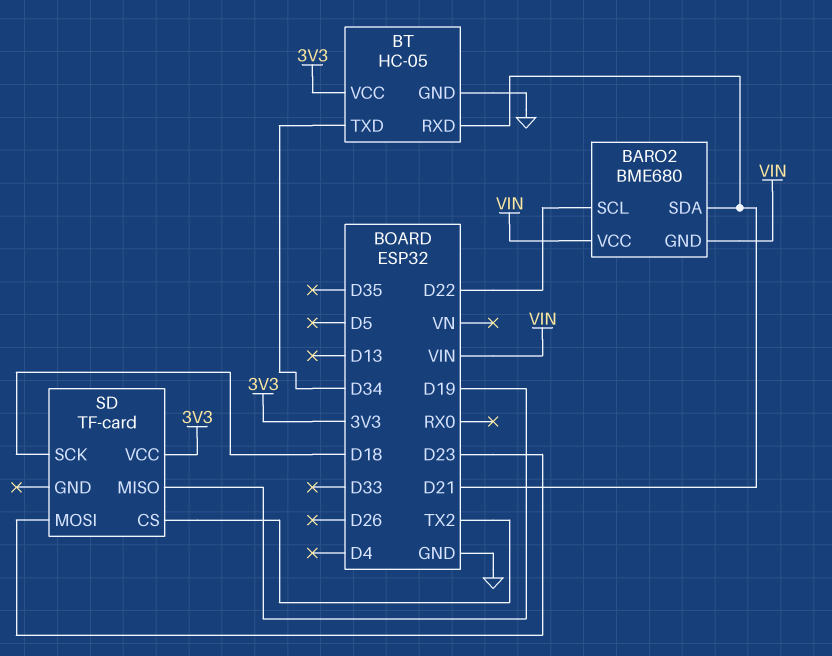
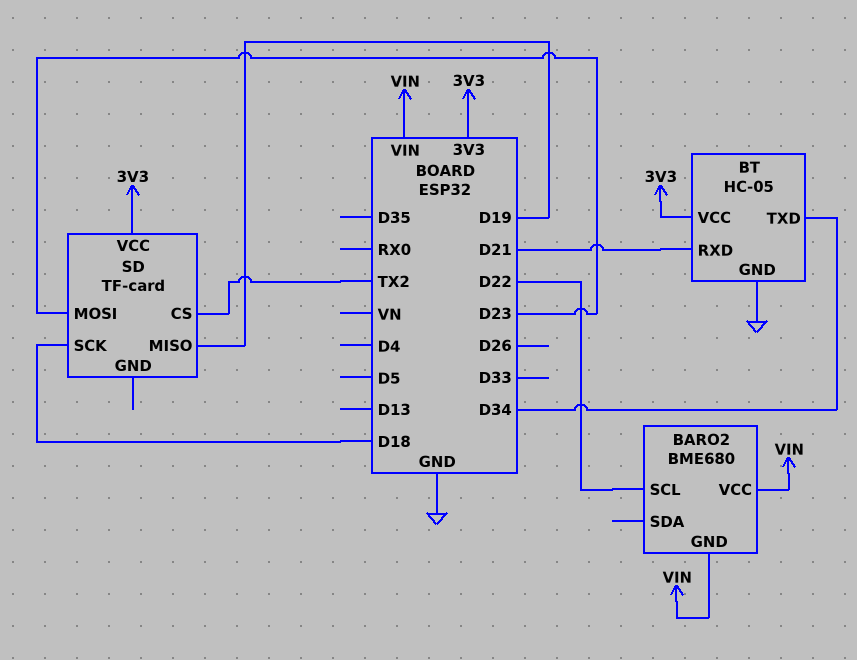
BARO2 pin SDA: D21 -> none

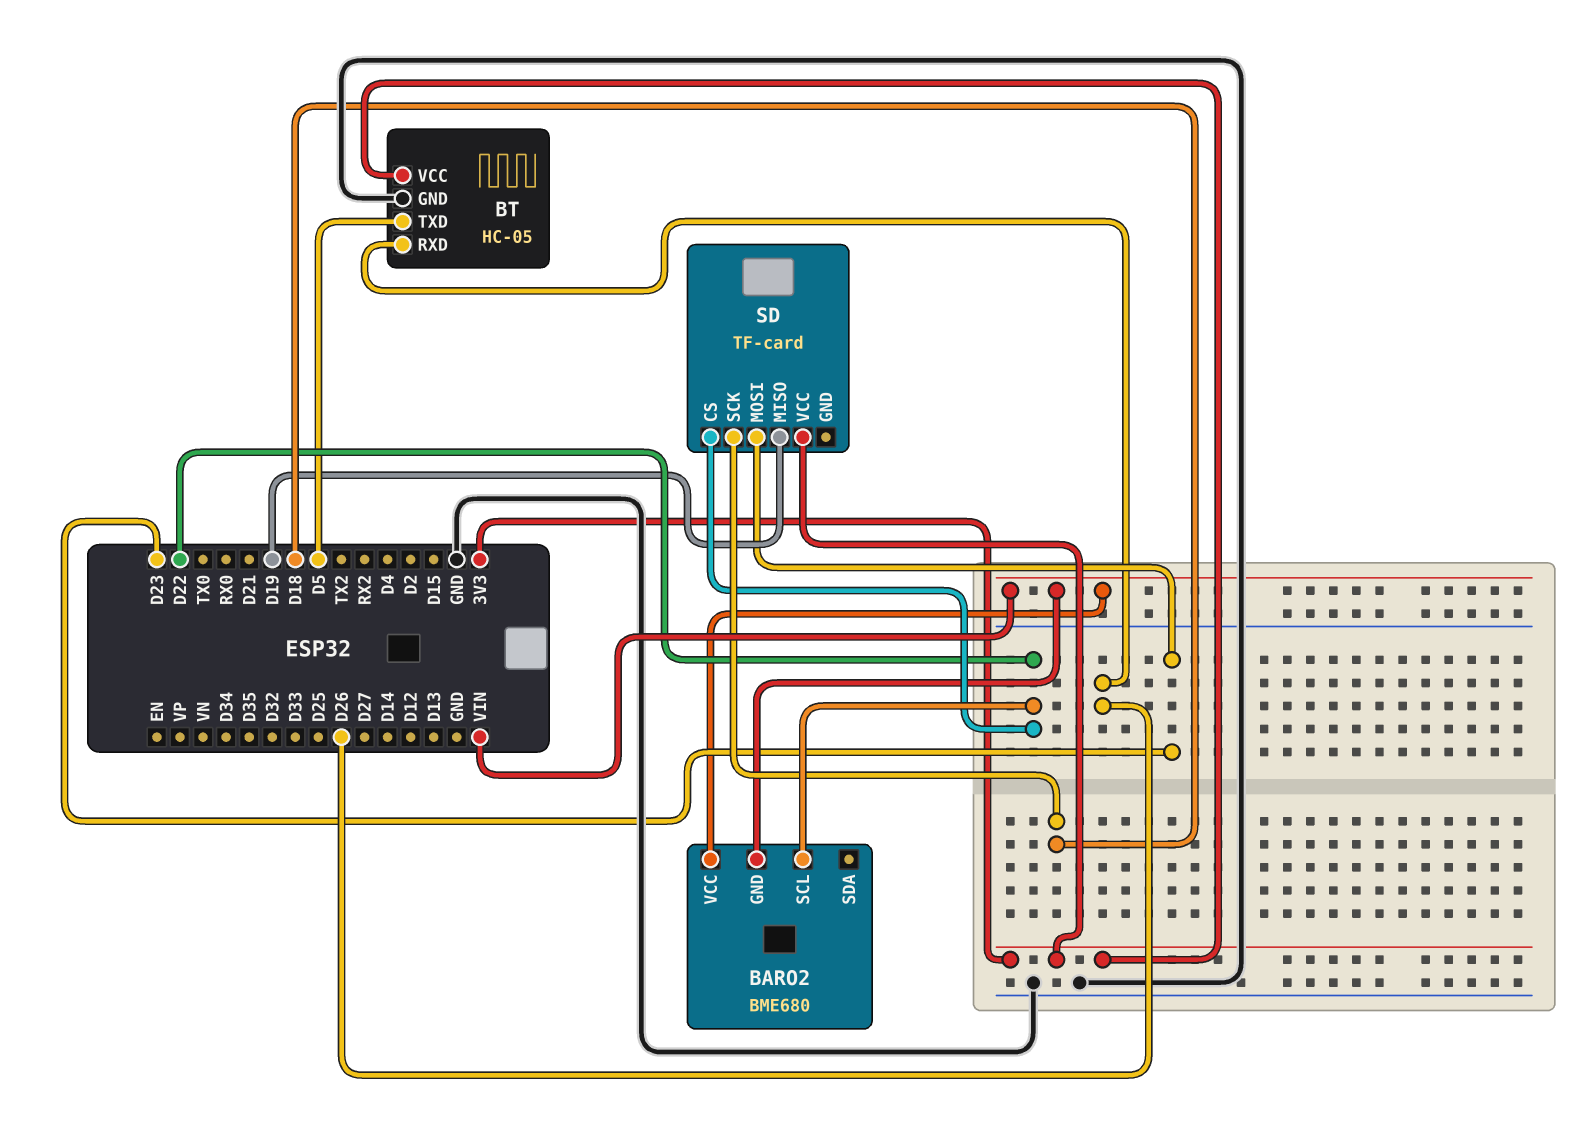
BT pin RXD: D21 -> D26
BT pin TXD: D34 -> D5
SD pin CS: TX2 -> D22

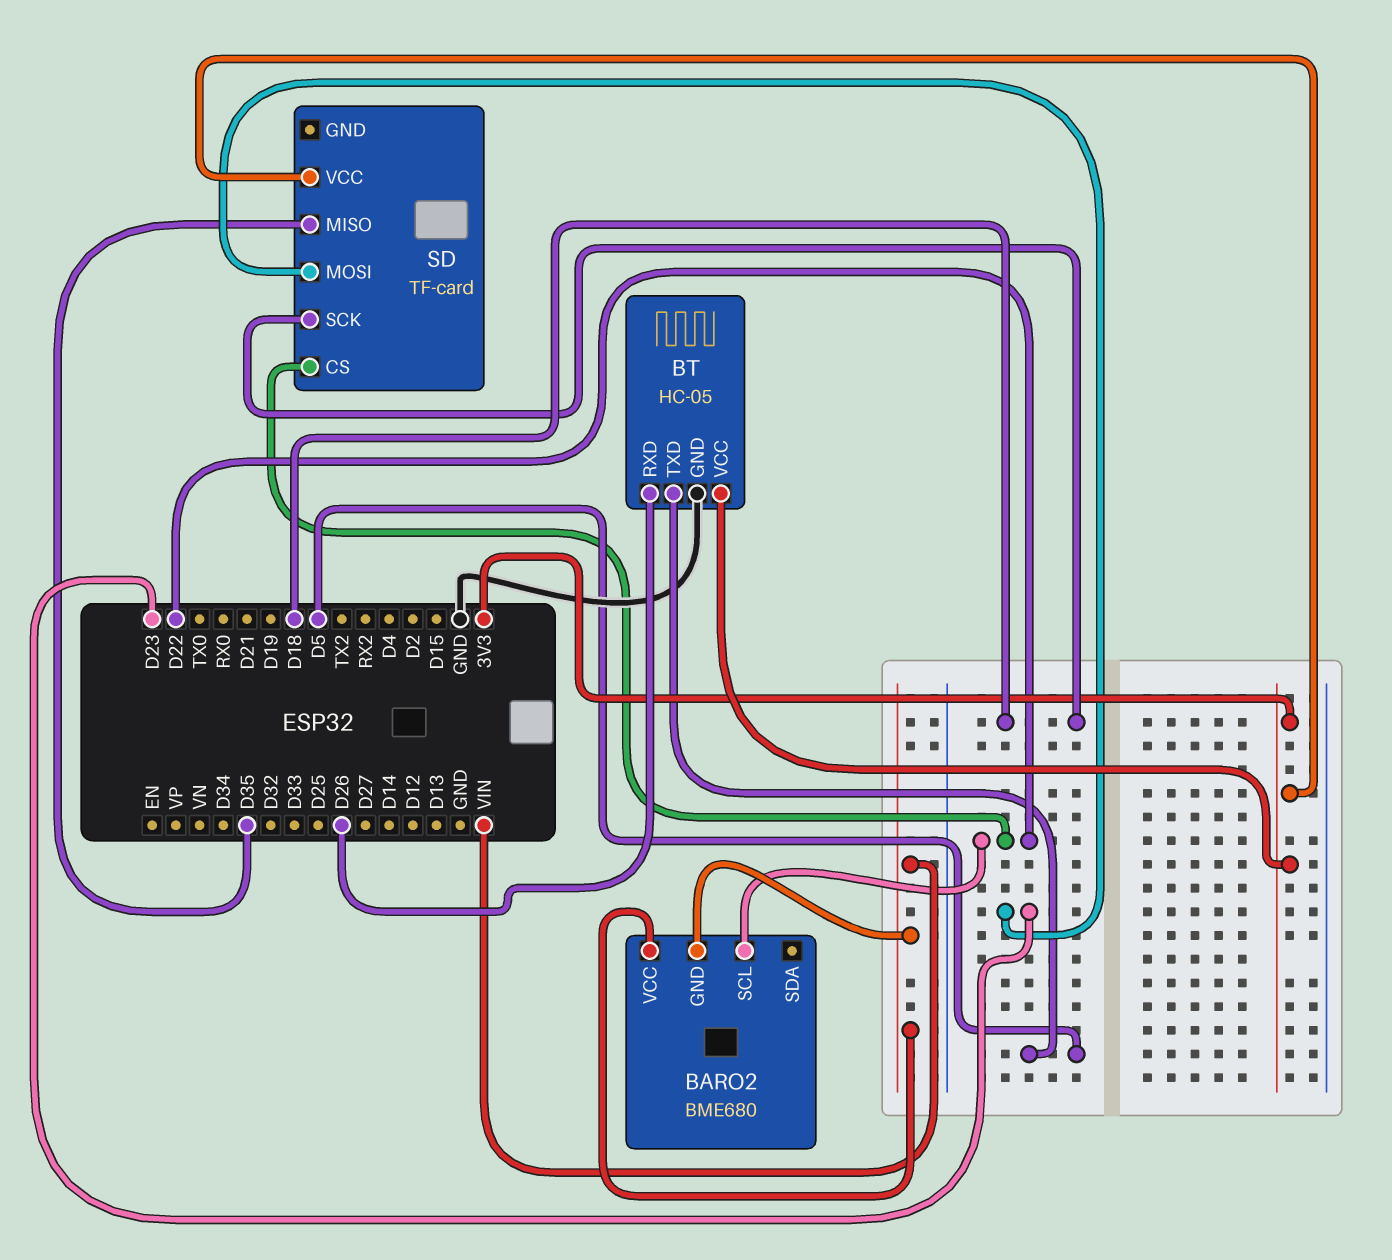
SD pin MISO: D19 -> D35

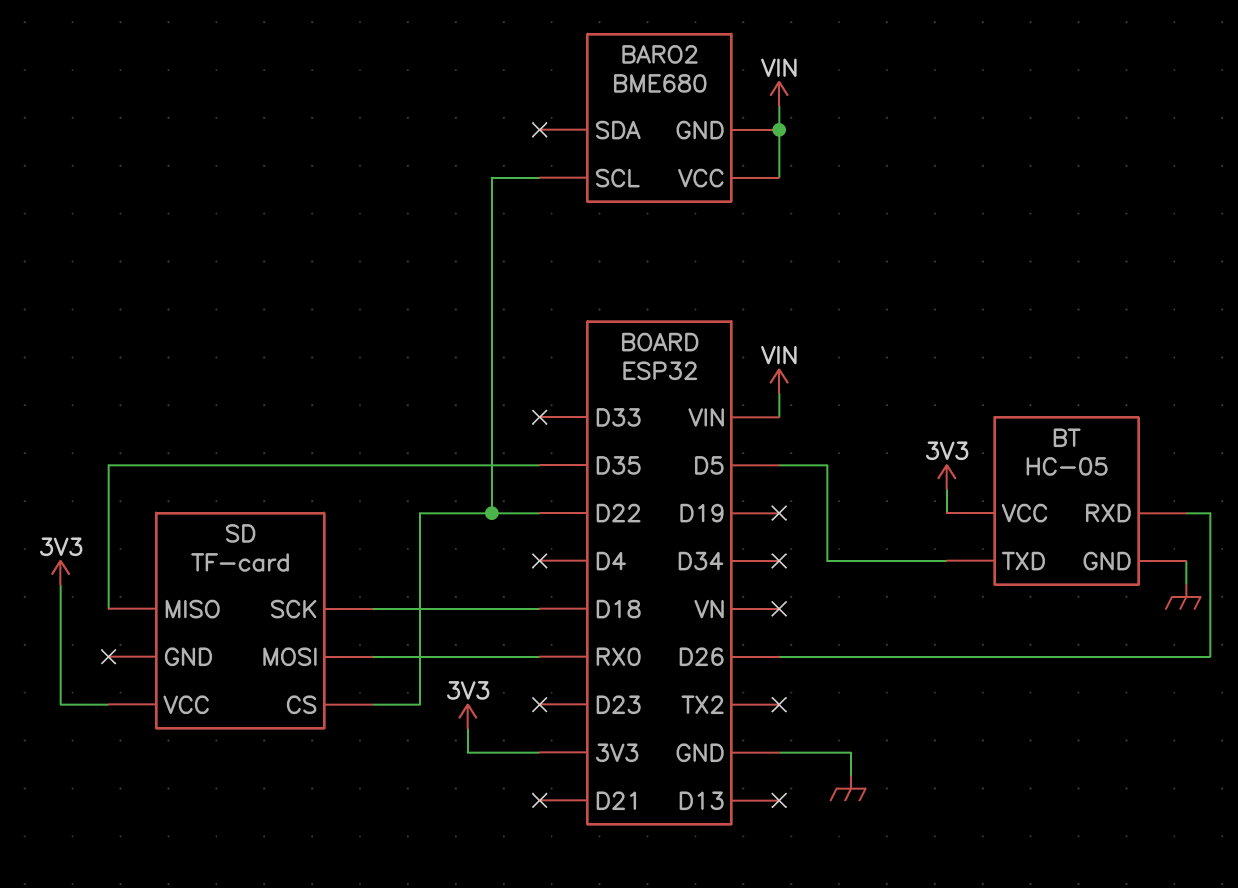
SD pin MOSI: D23 -> RX0

